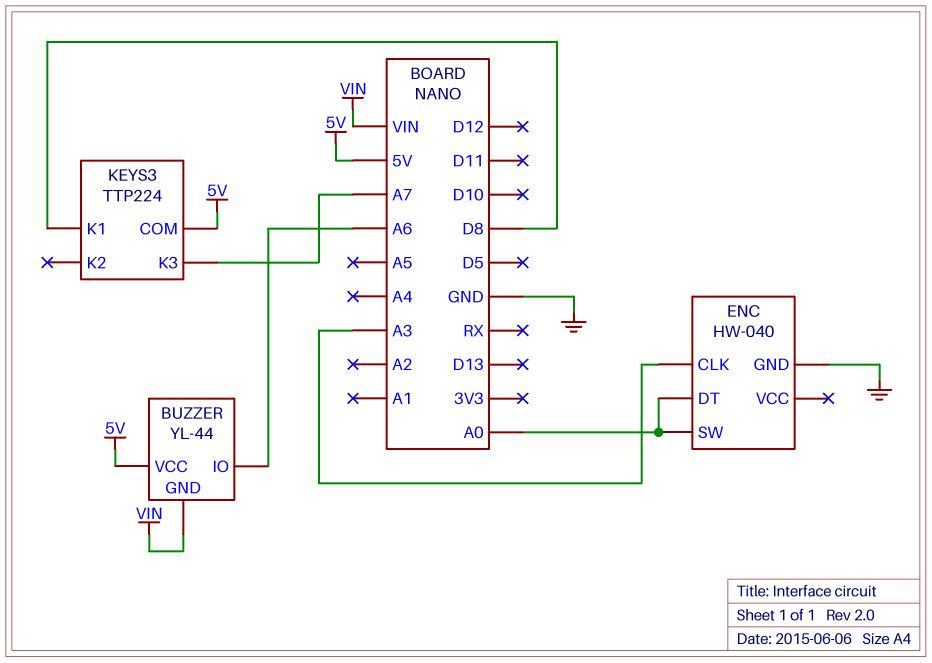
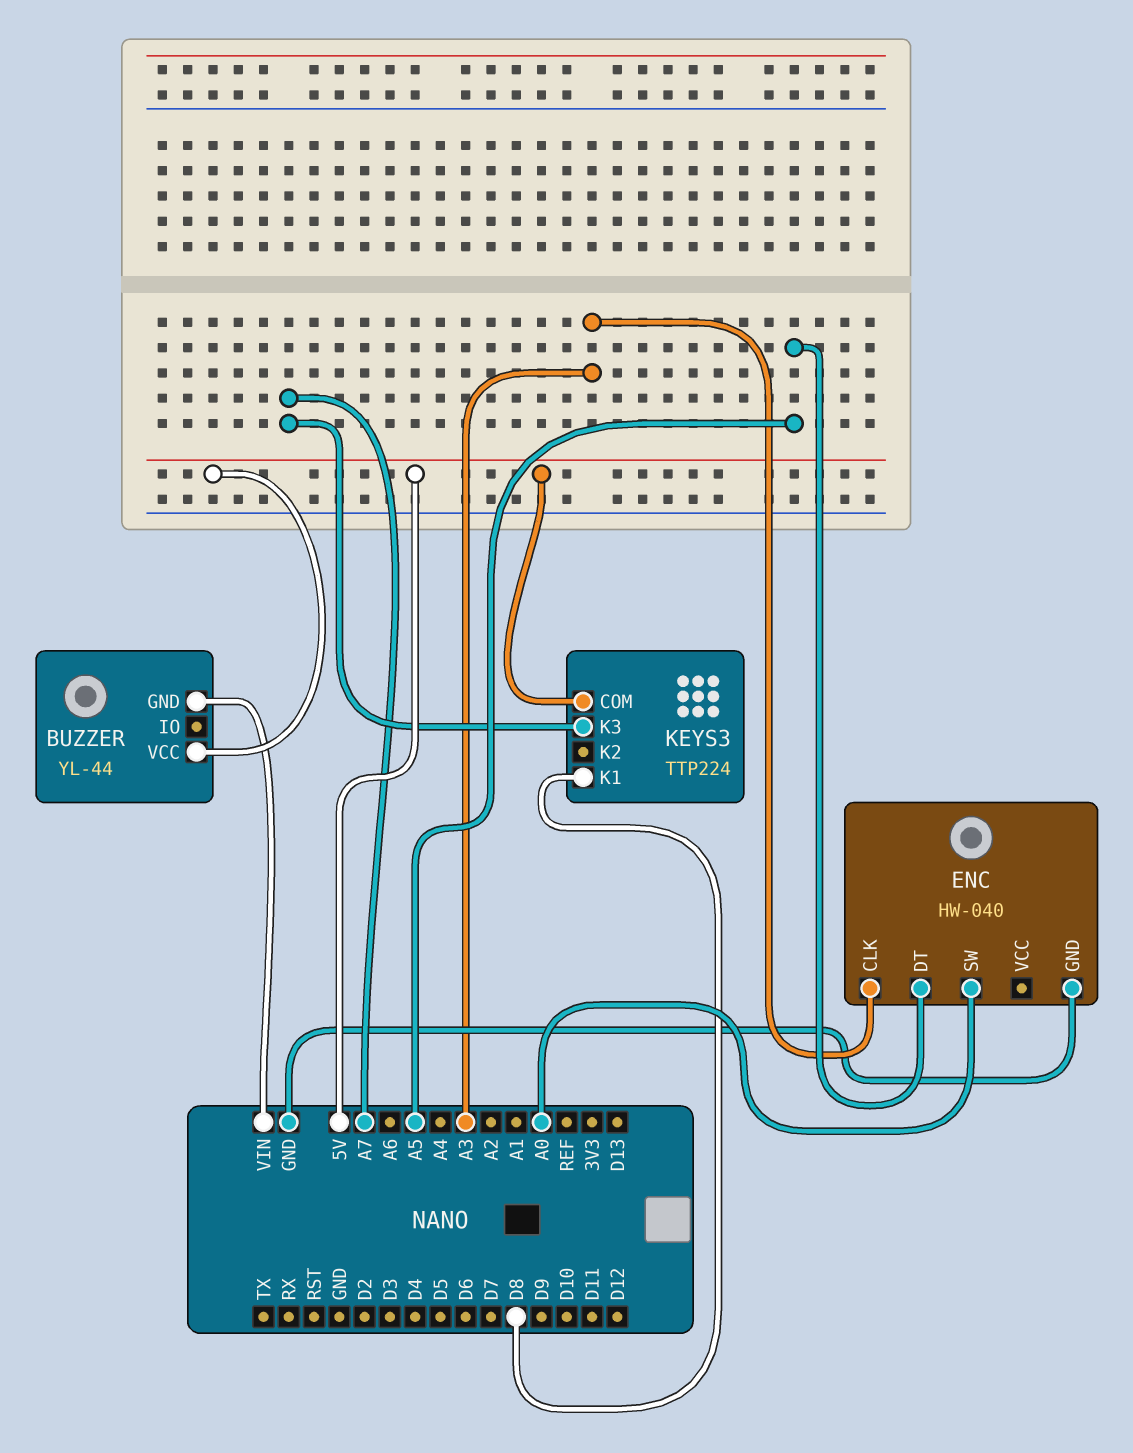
BUZZER pin IO: A6 -> none
ENC pin DT: A0 -> A5

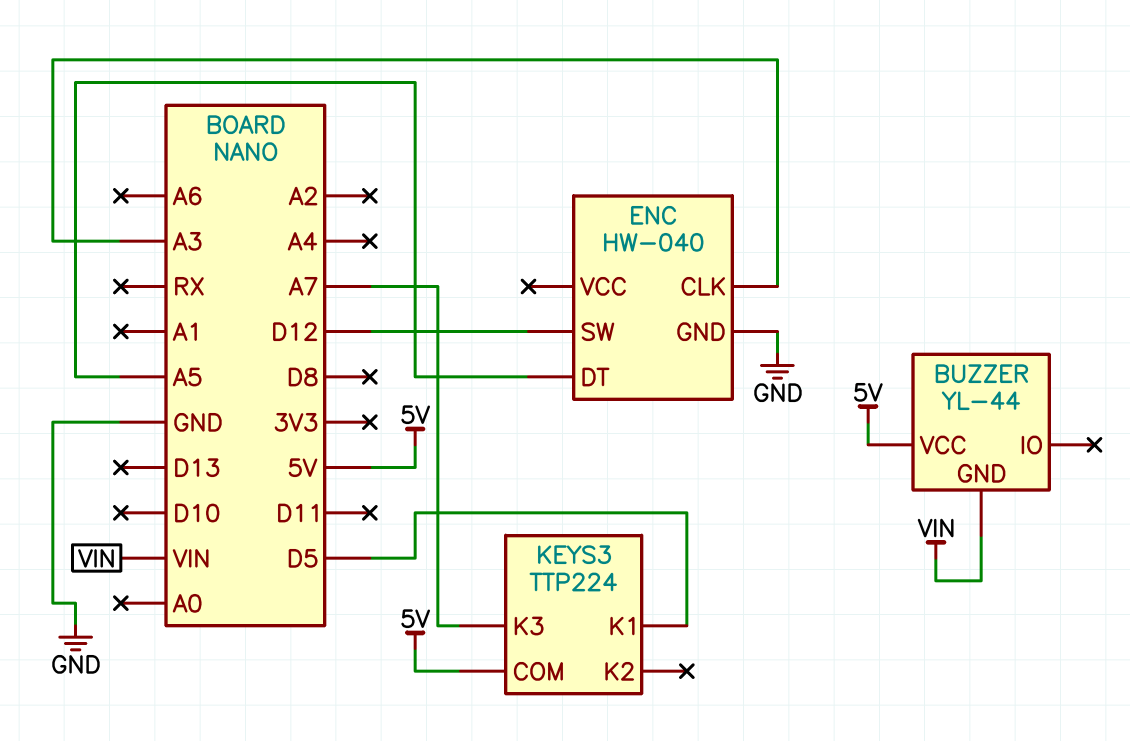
ENC pin SW: A0 -> D12
KEYS3 pin K1: D8 -> D5

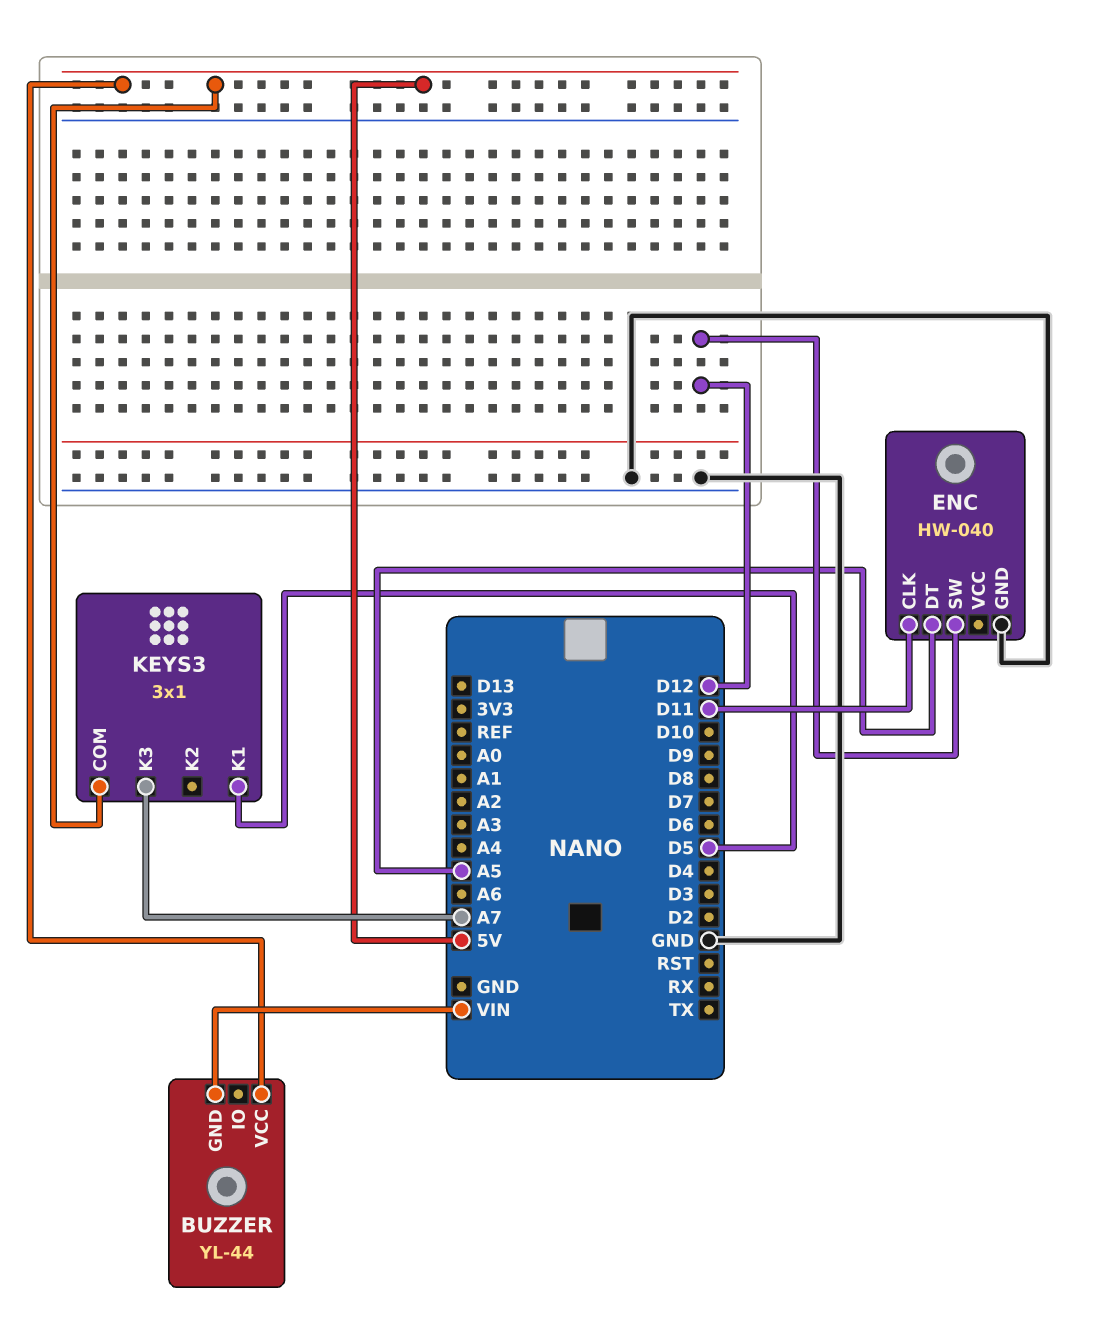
ENC pin CLK: A3 -> D11
KEYS3: TTP224 -> 3x1

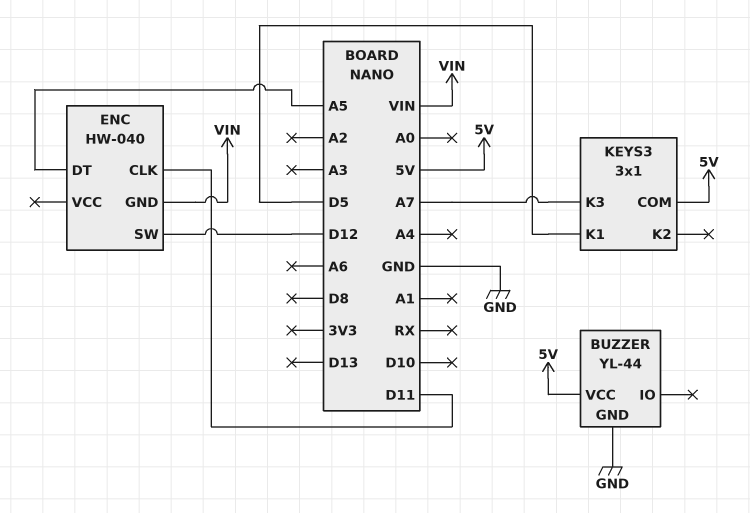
BUZZER pin GND: VIN -> GND
ENC pin GND: GND -> VIN

